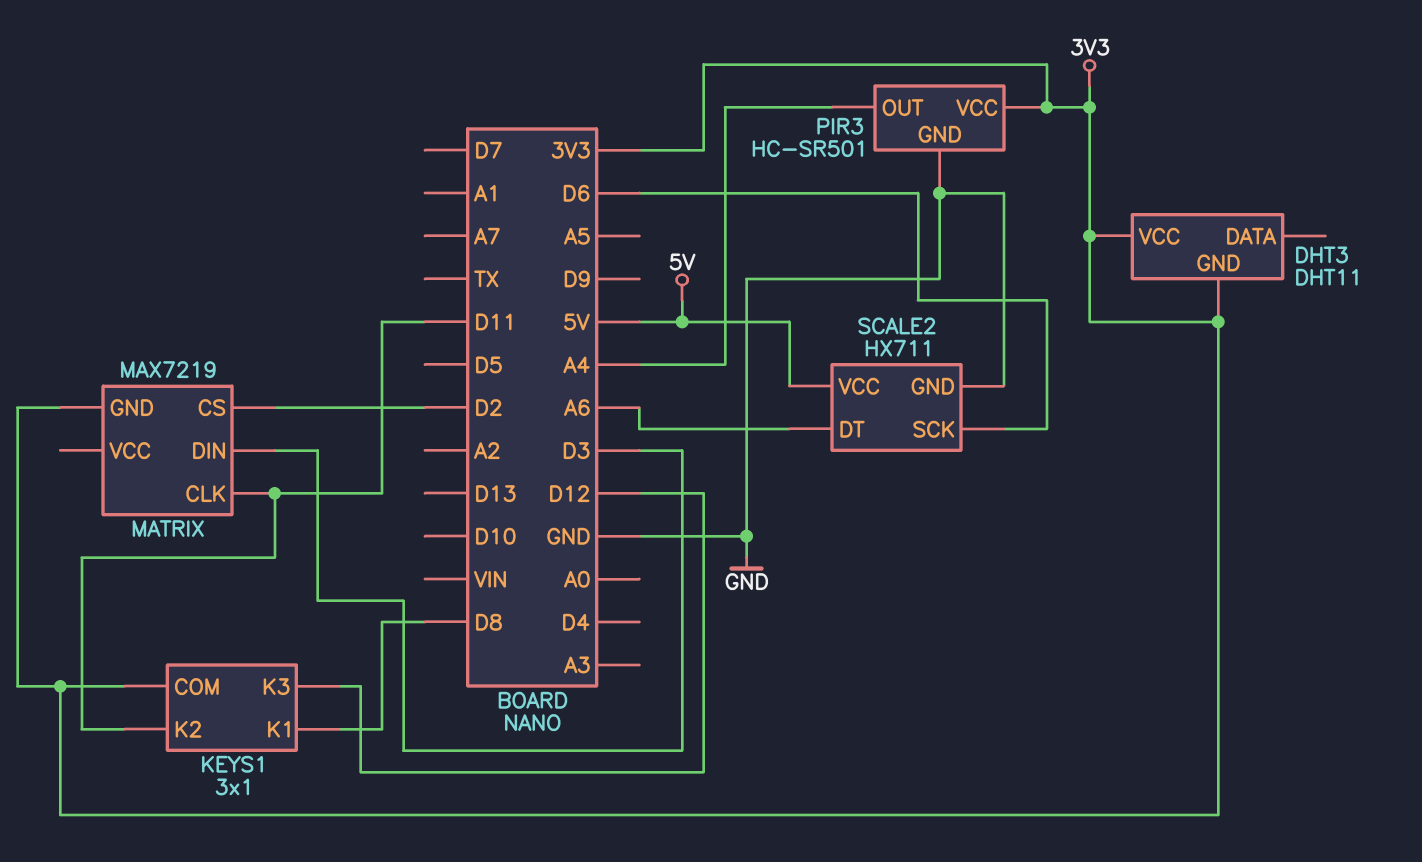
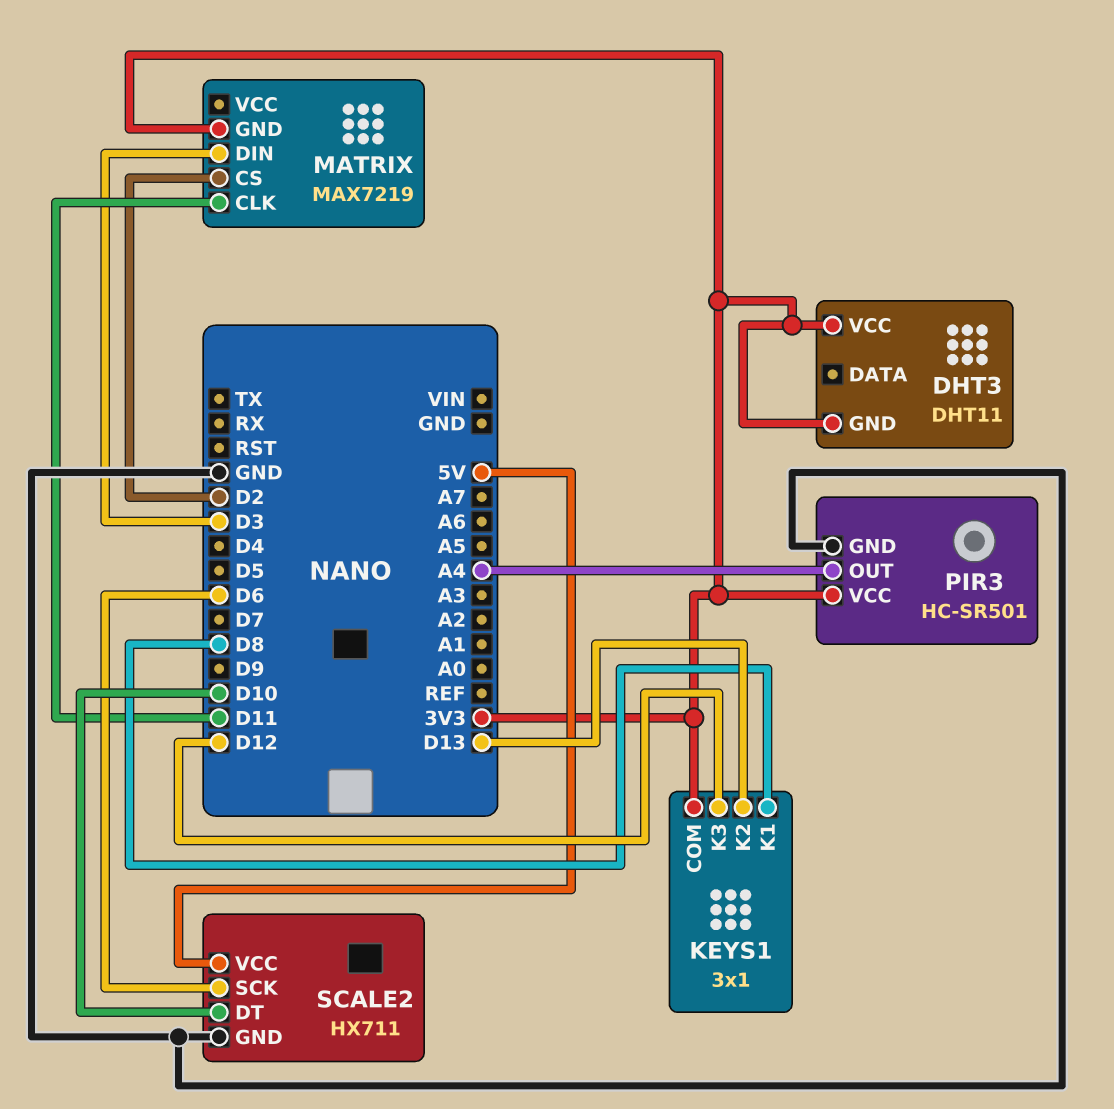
KEYS1 pin K2: D11 -> D13
SCALE2 pin DT: A6 -> D10

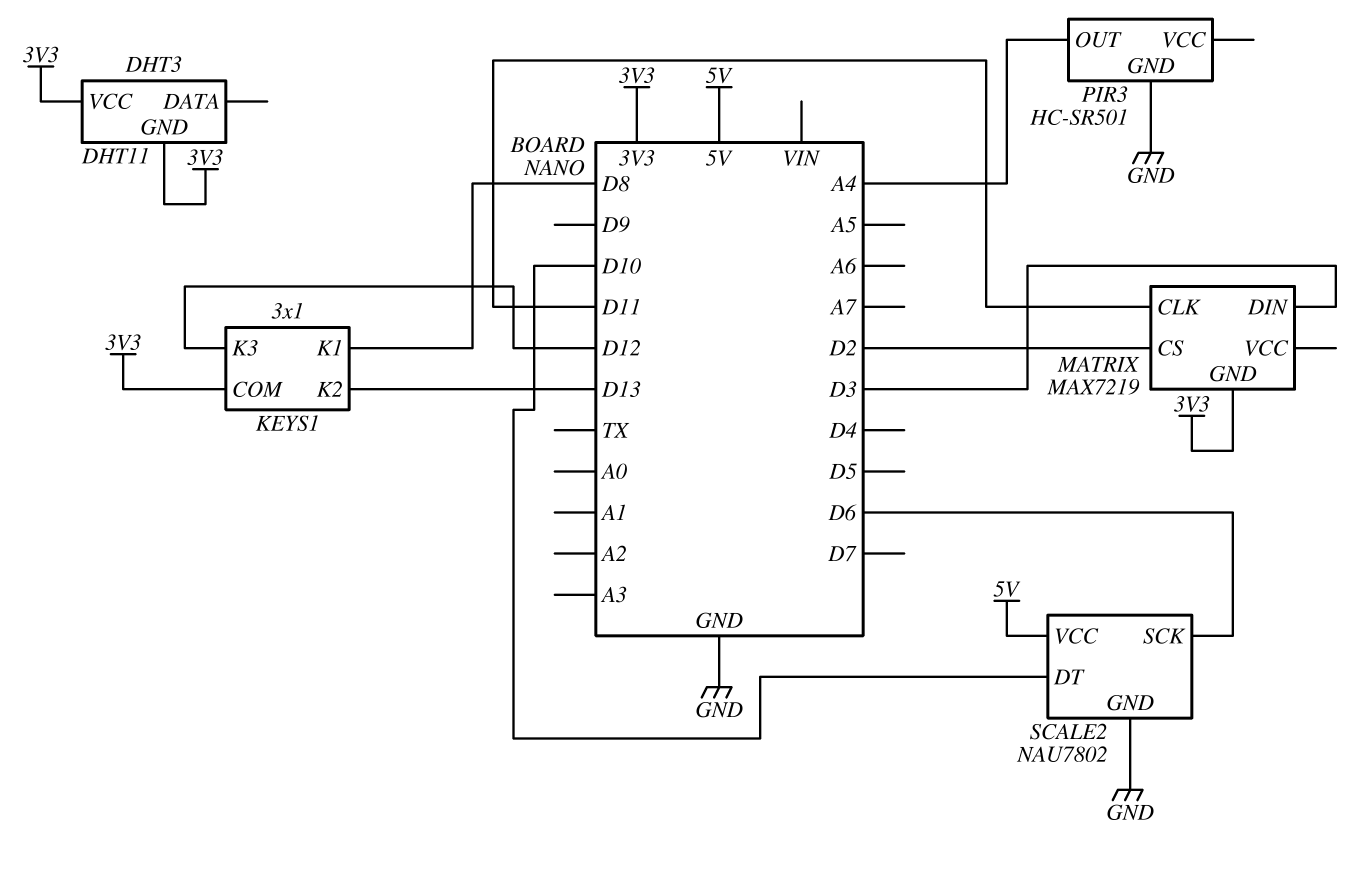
PIR3 pin VCC: 3V3 -> none
SCALE2: HX711 -> NAU7802

